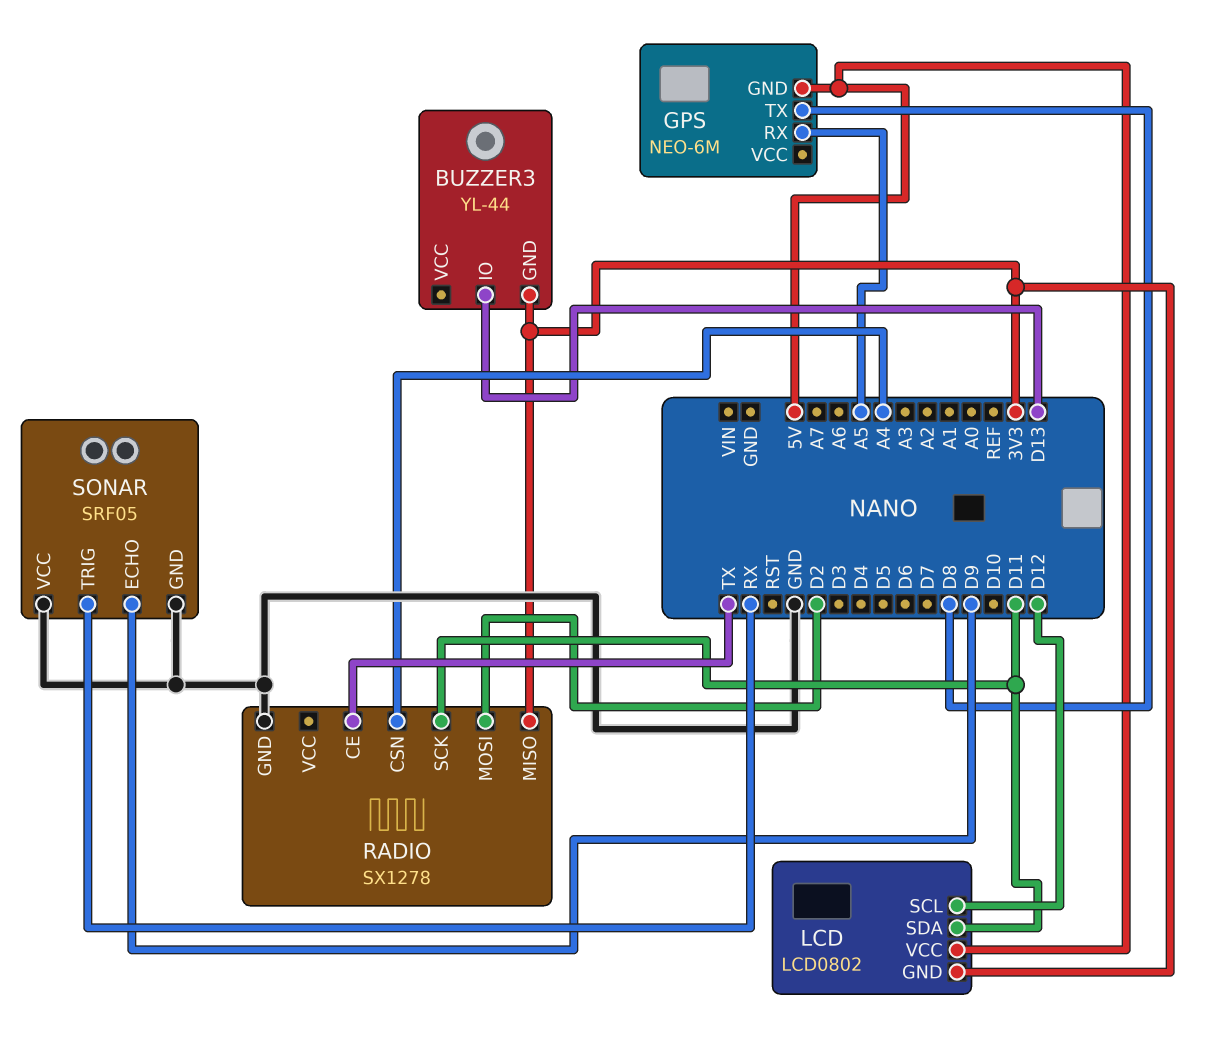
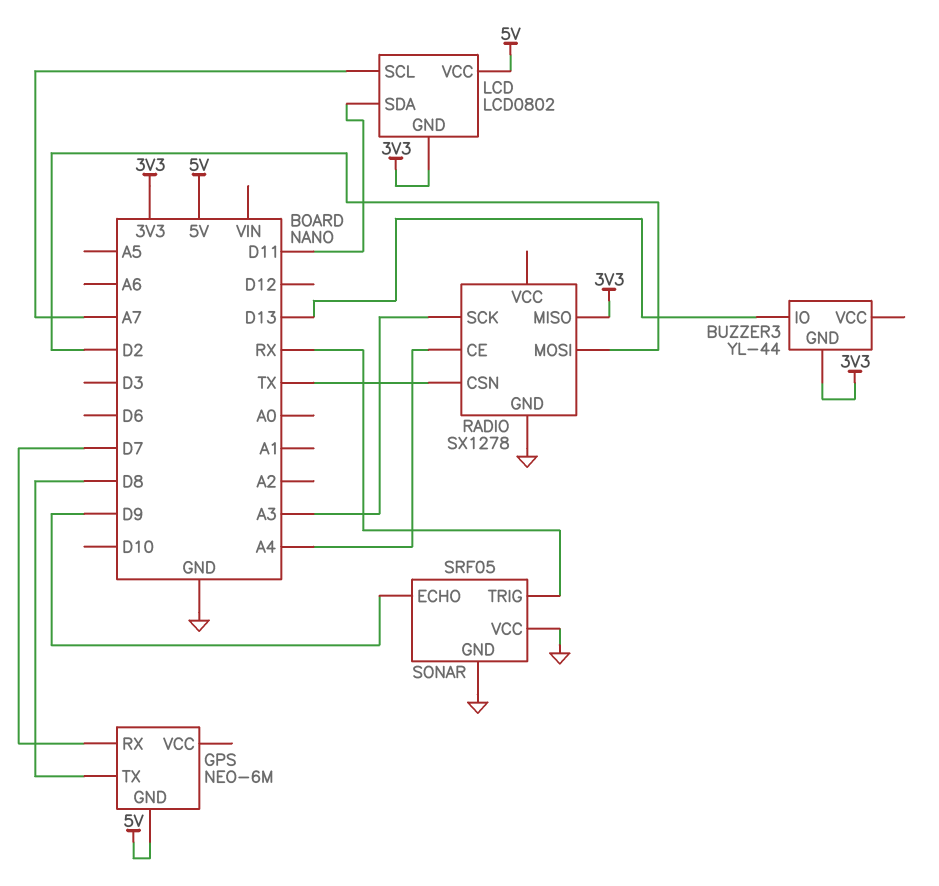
GPS pin RX: A5 -> D7
LCD pin SCL: D12 -> A7
RADIO pin CE: TX -> A4
RADIO pin CSN: A4 -> TX
RADIO pin SCK: D11 -> A3

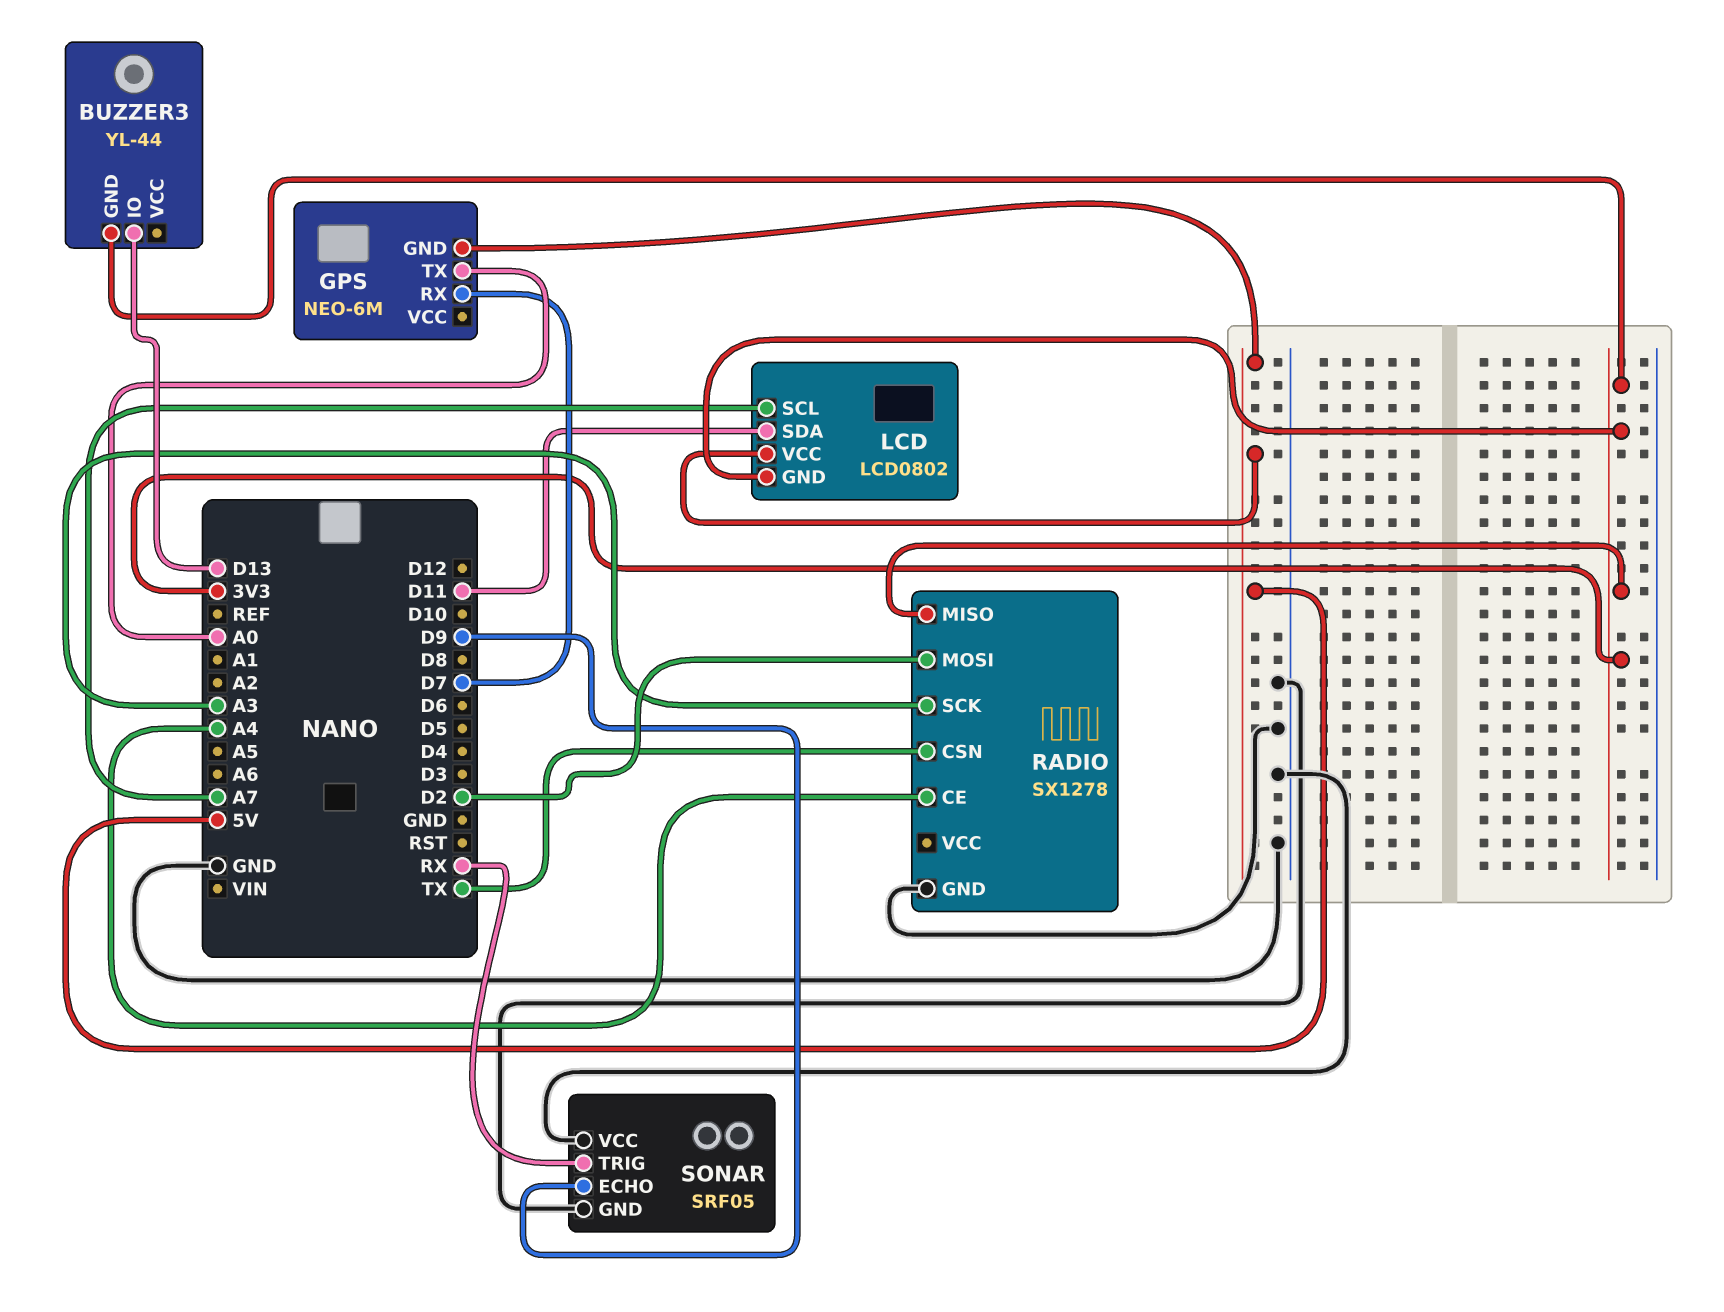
GPS pin TX: D8 -> A0

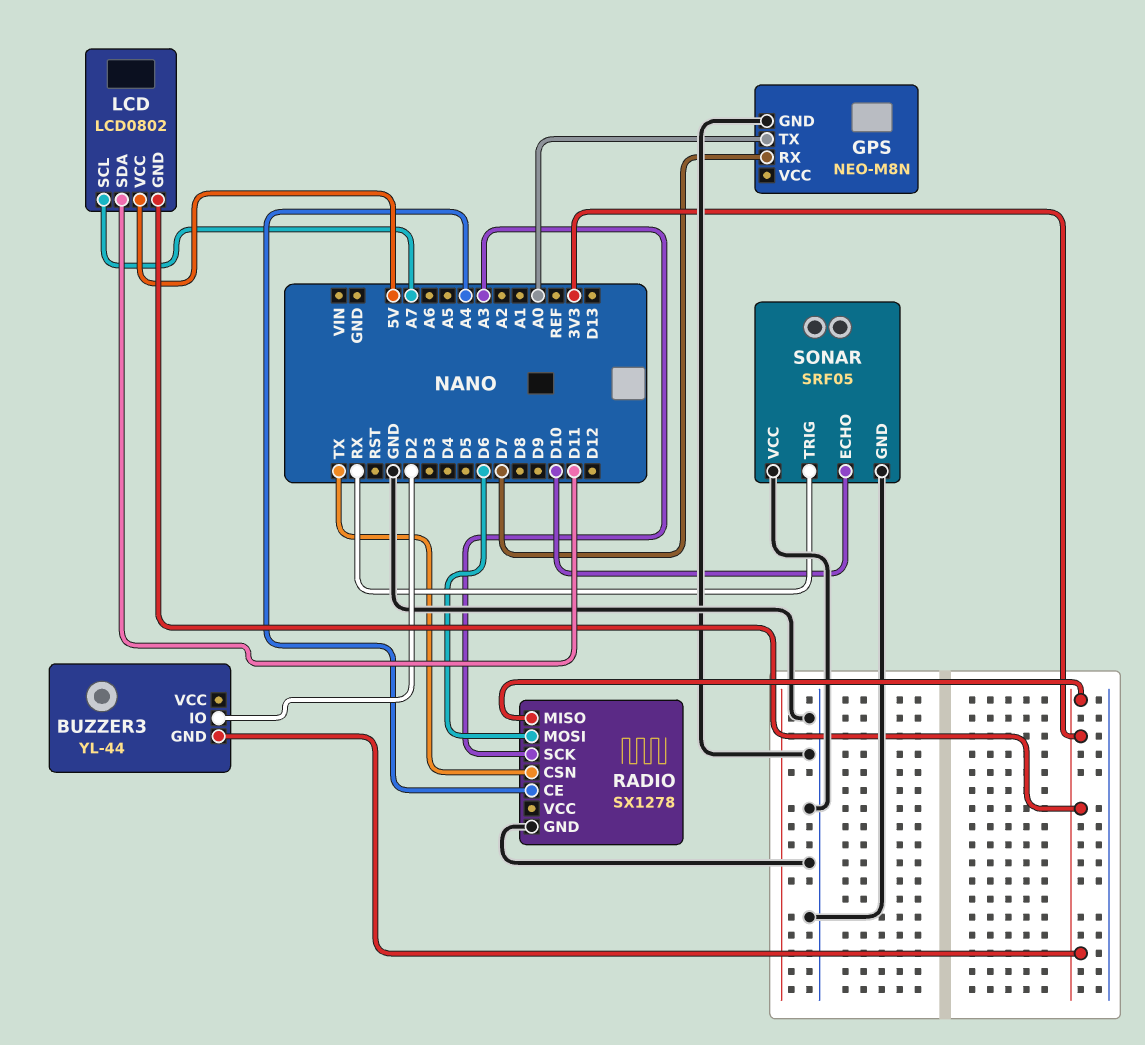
BUZZER3 pin IO: D13 -> D2
GPS: NEO-6M -> NEO-M8N
GPS pin GND: 5V -> GND
RADIO pin MOSI: D2 -> D6
SONAR pin ECHO: D9 -> D10

